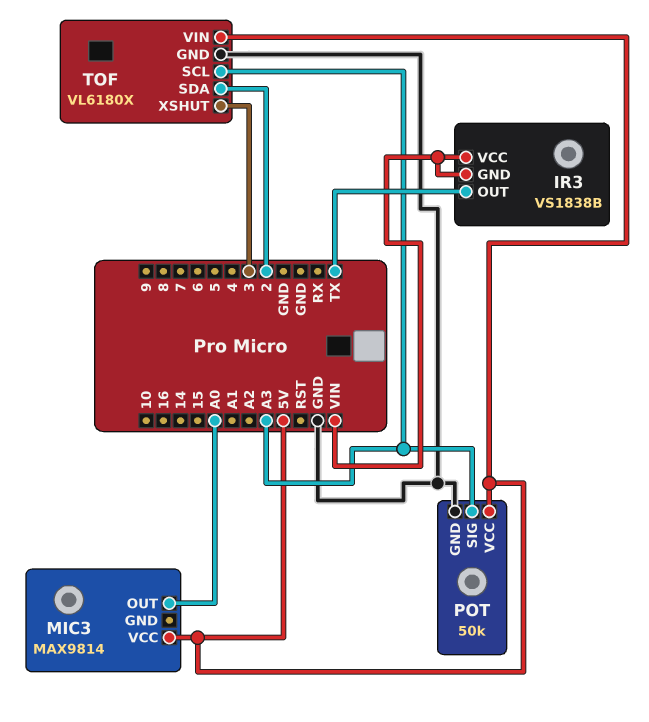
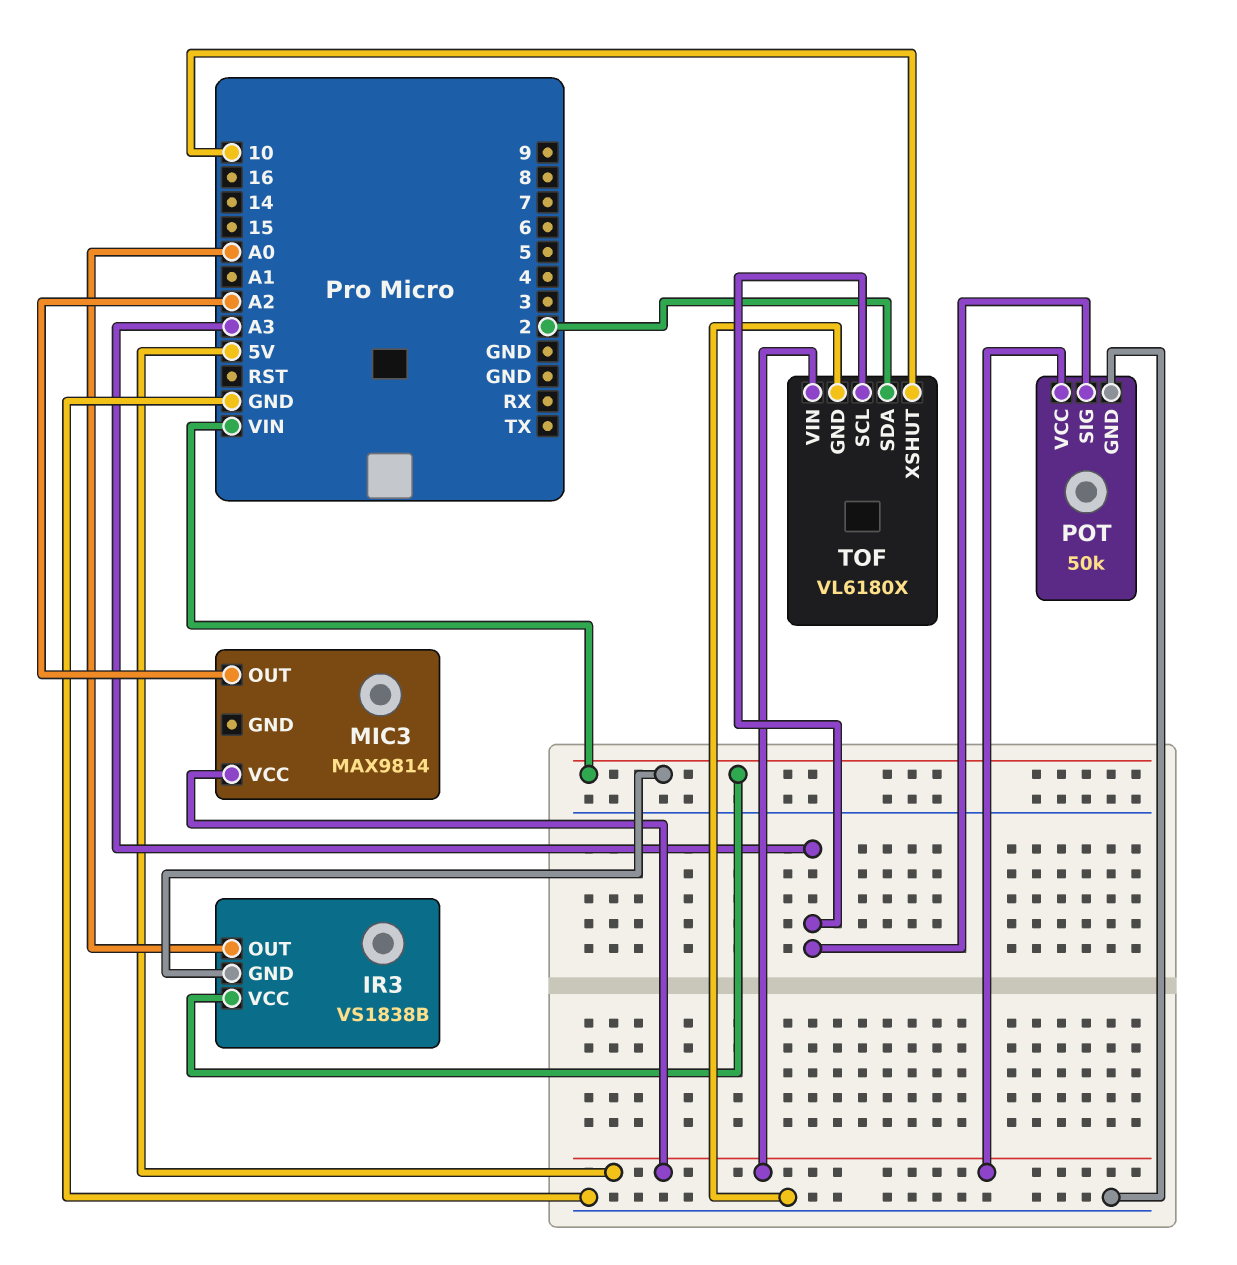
IR3 pin OUT: TX -> A0
MIC3 pin OUT: A0 -> A2
TOF pin XSHUT: 3 -> 10

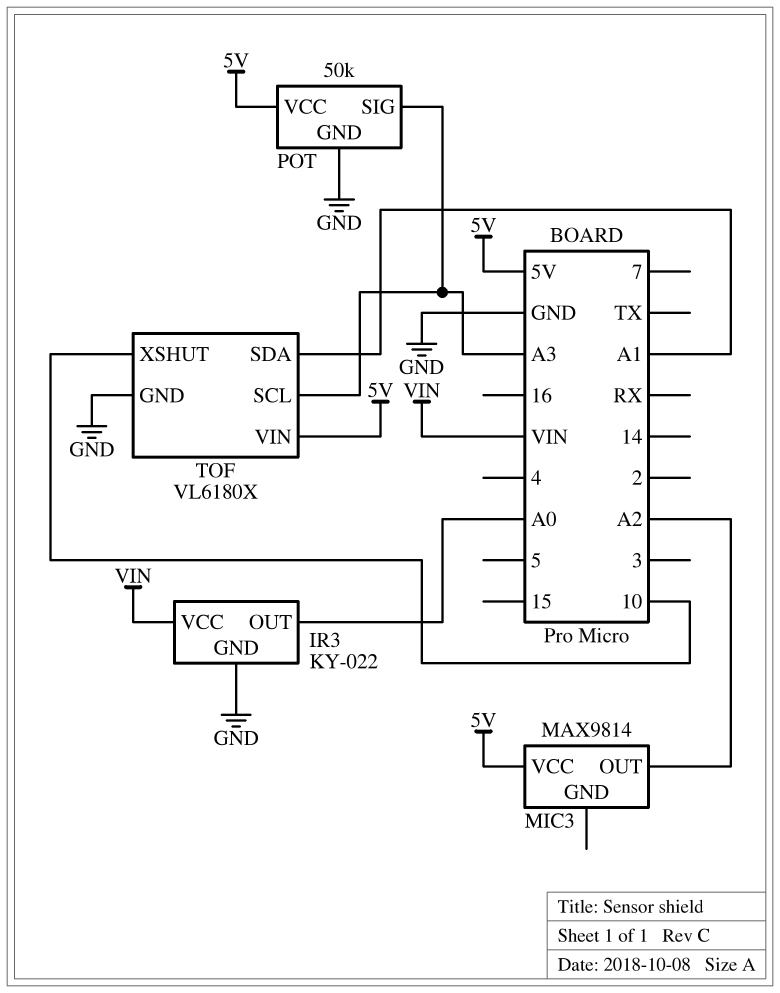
IR3: VS1838B -> KY-022
IR3 pin GND: VIN -> GND
TOF pin SDA: 2 -> A1

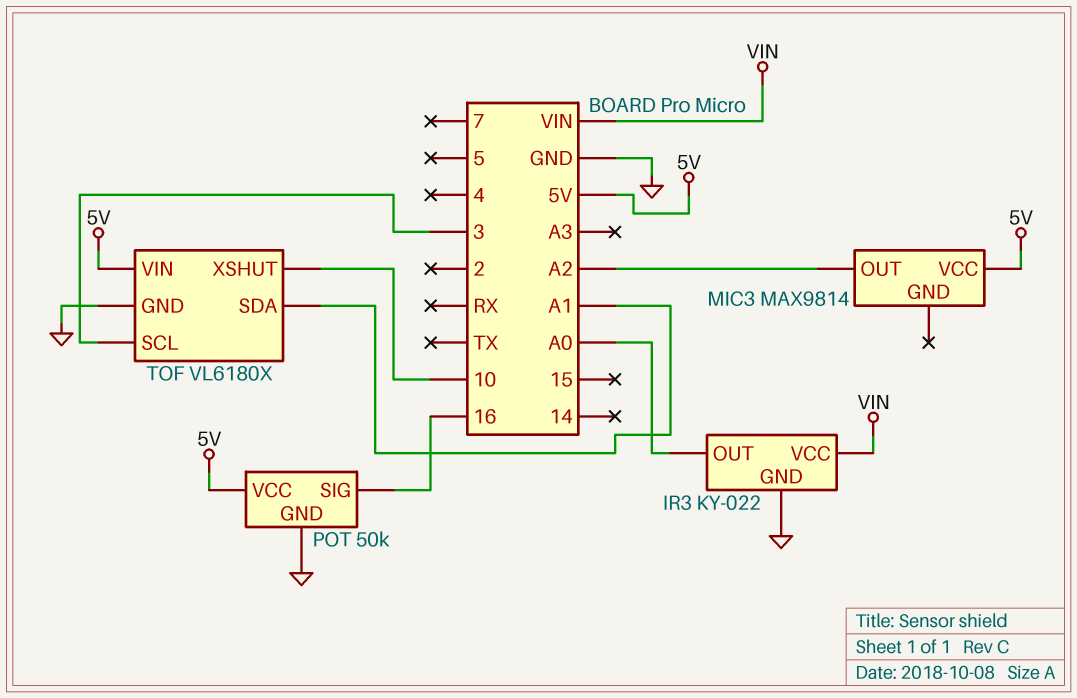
POT pin SIG: A3 -> 16
TOF pin SCL: A3 -> 3

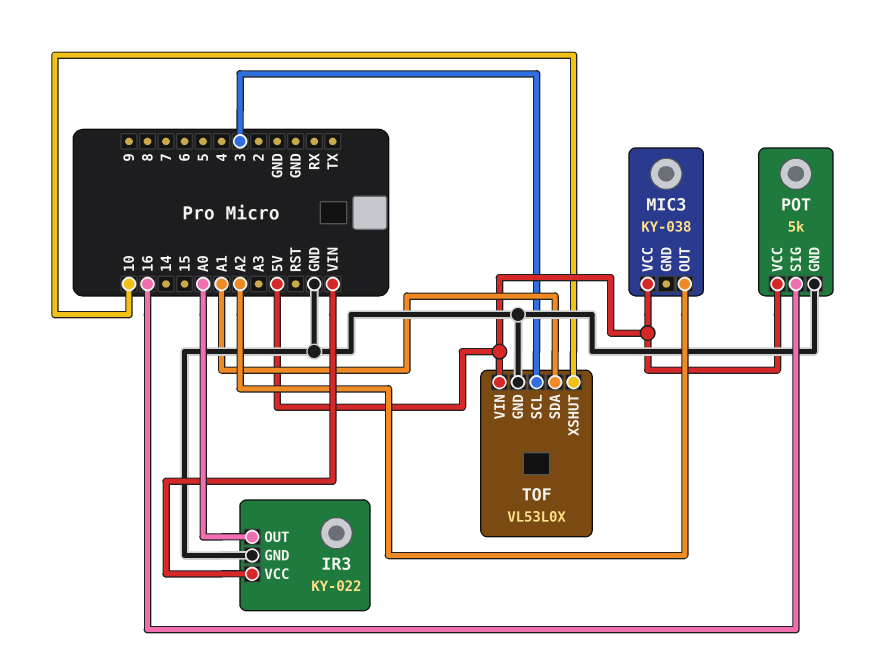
MIC3: MAX9814 -> KY-038
POT: 50k -> 5k
TOF: VL6180X -> VL53L0X

